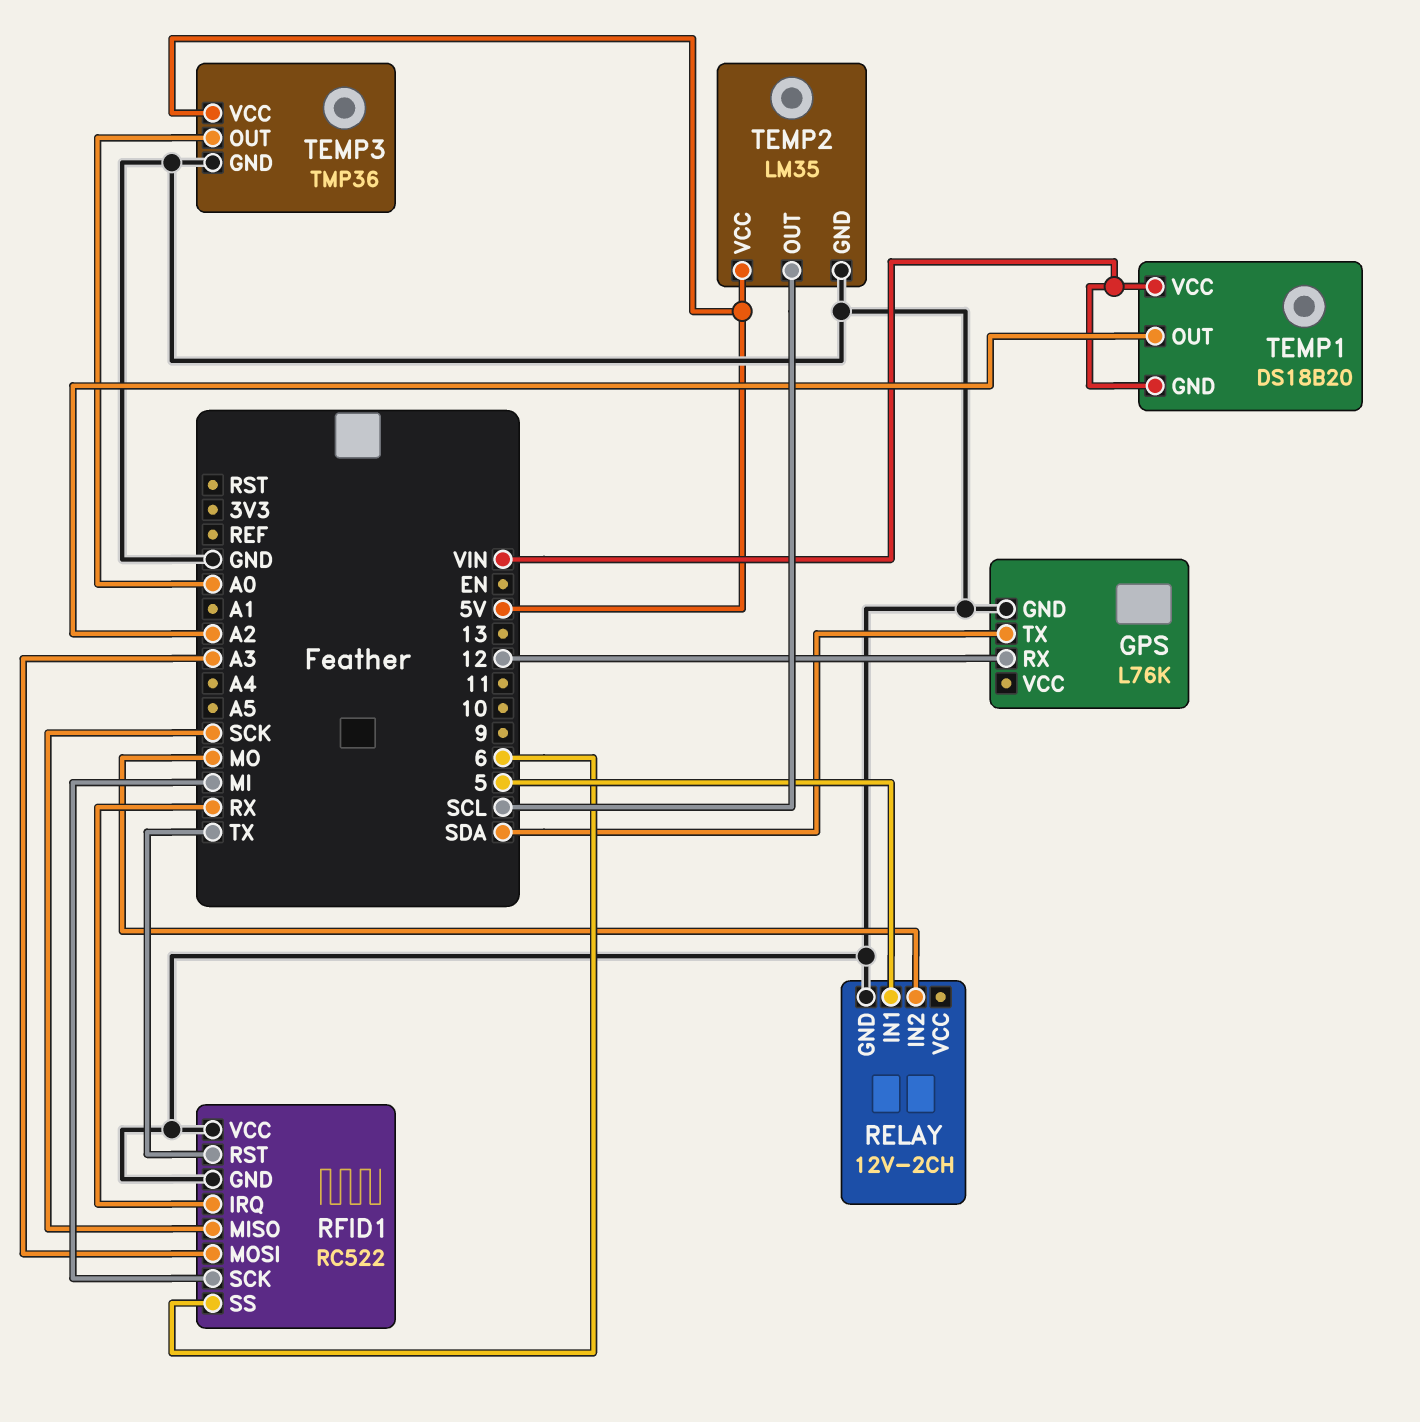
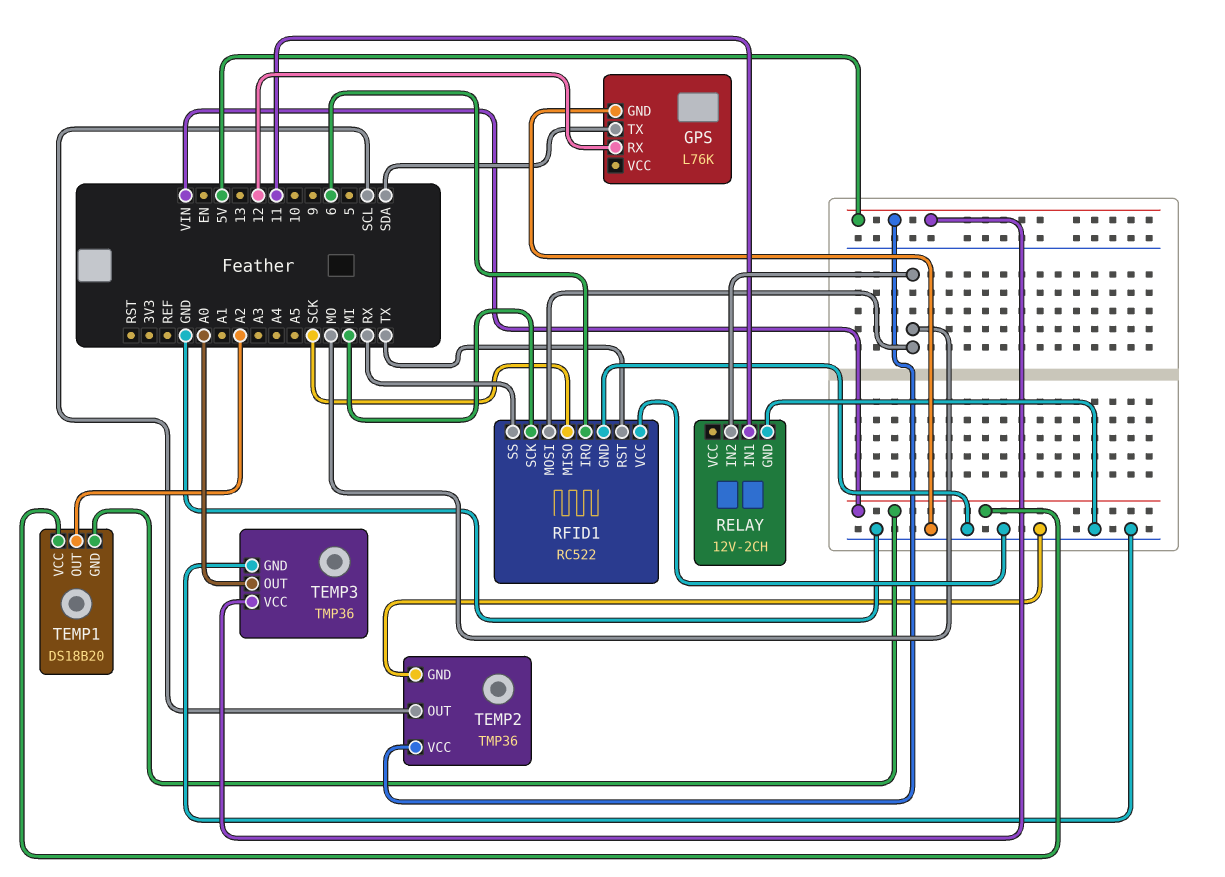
RELAY pin IN1: 5 -> 11
RFID1 pin IRQ: RX -> 6
RFID1 pin MOSI: A3 -> MO
RFID1 pin SS: 6 -> RX
TEMP2: LM35 -> TMP36

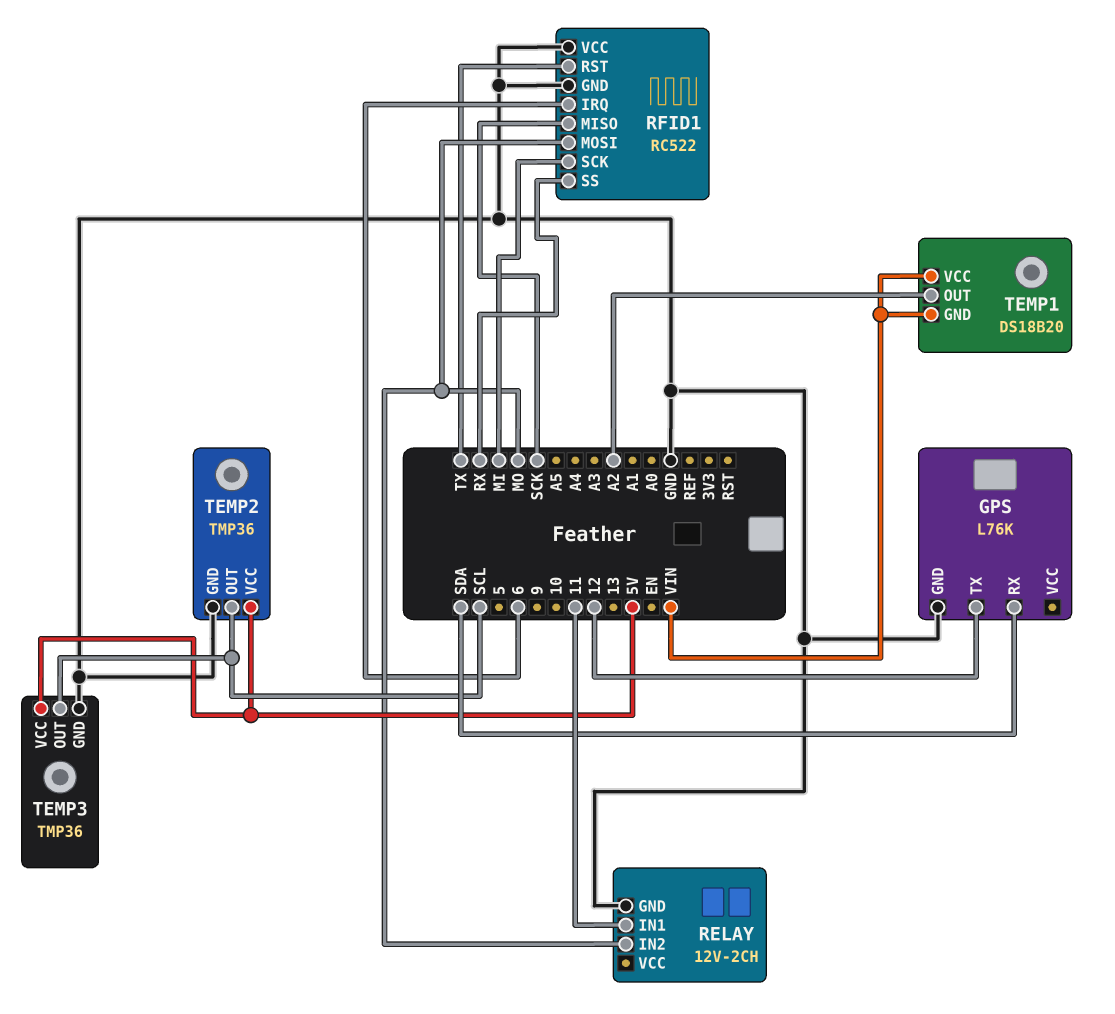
GPS pin RX: 12 -> SDA
GPS pin TX: SDA -> 12
TEMP3 pin OUT: A0 -> SCL

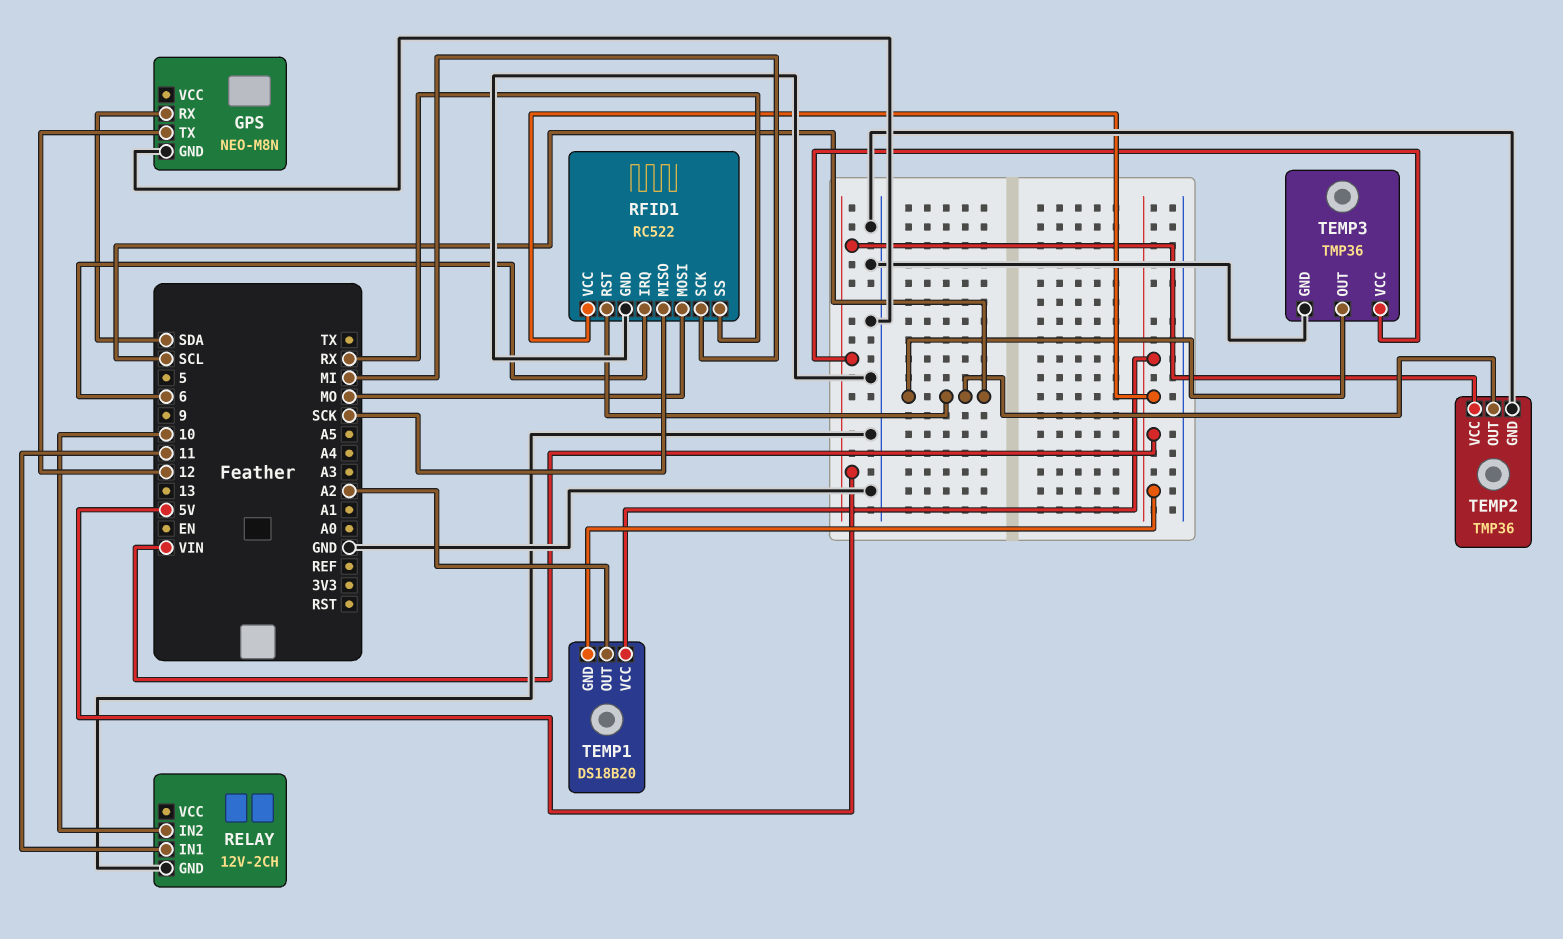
GPS: L76K -> NEO-M8N
RELAY pin IN2: MO -> 10
RFID1 pin RST: TX -> SCL
RFID1 pin VCC: GND -> VIN

